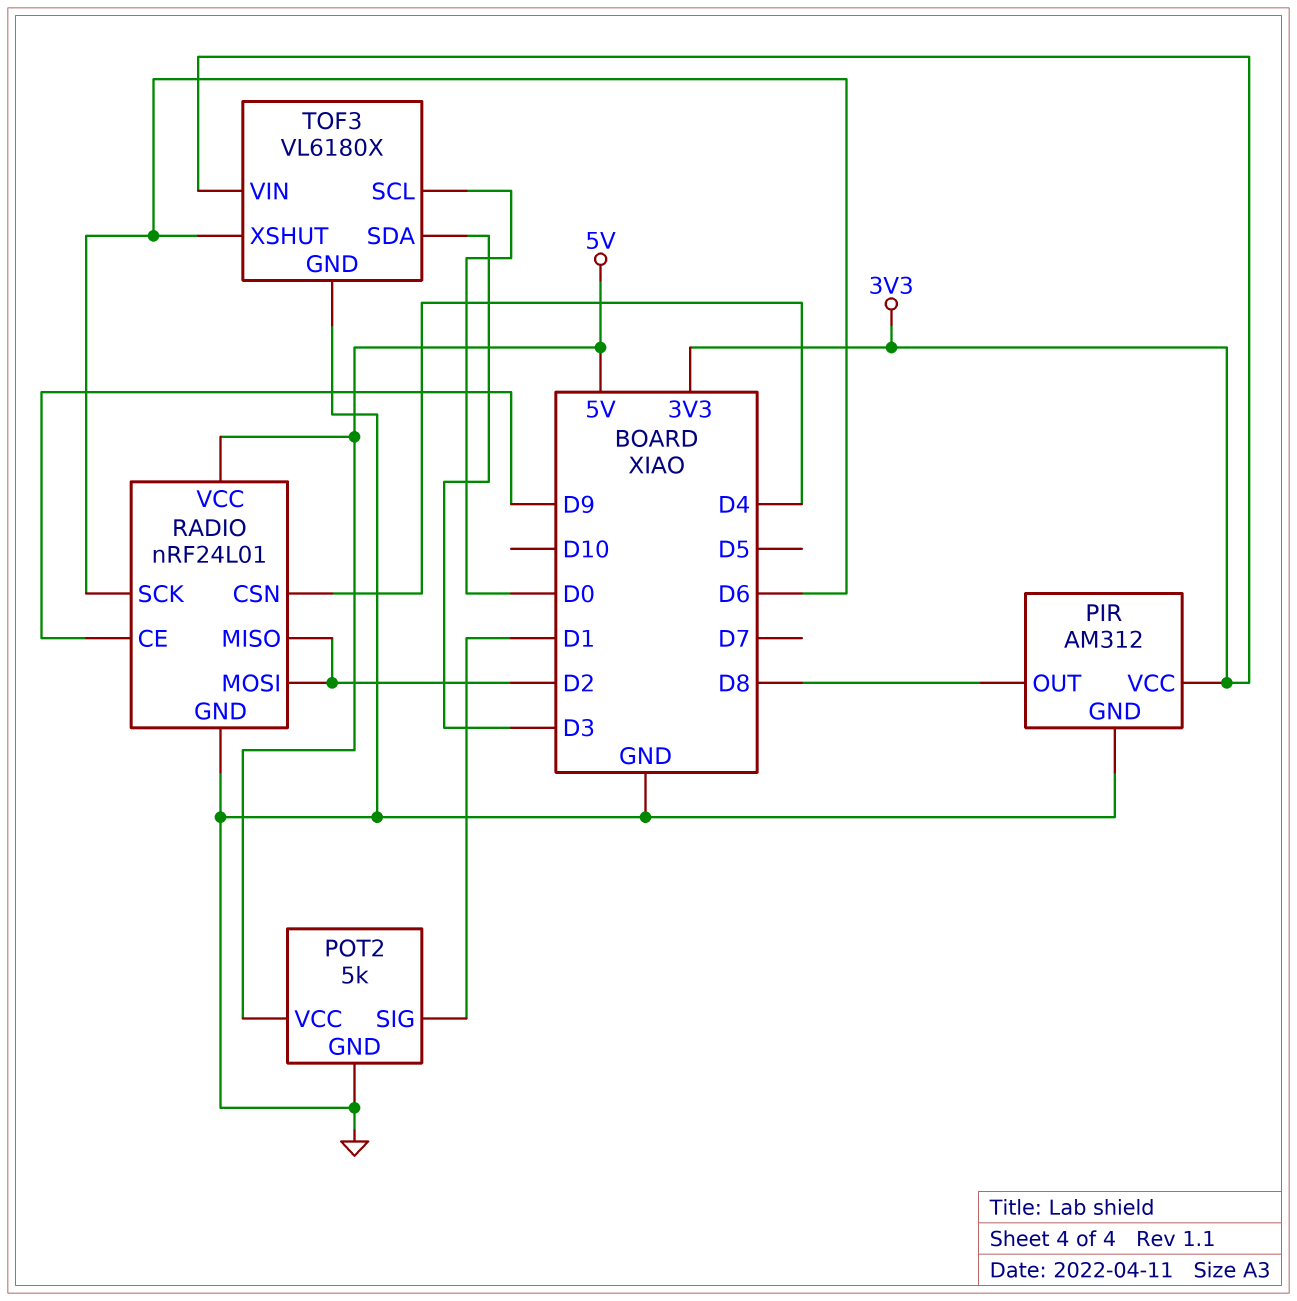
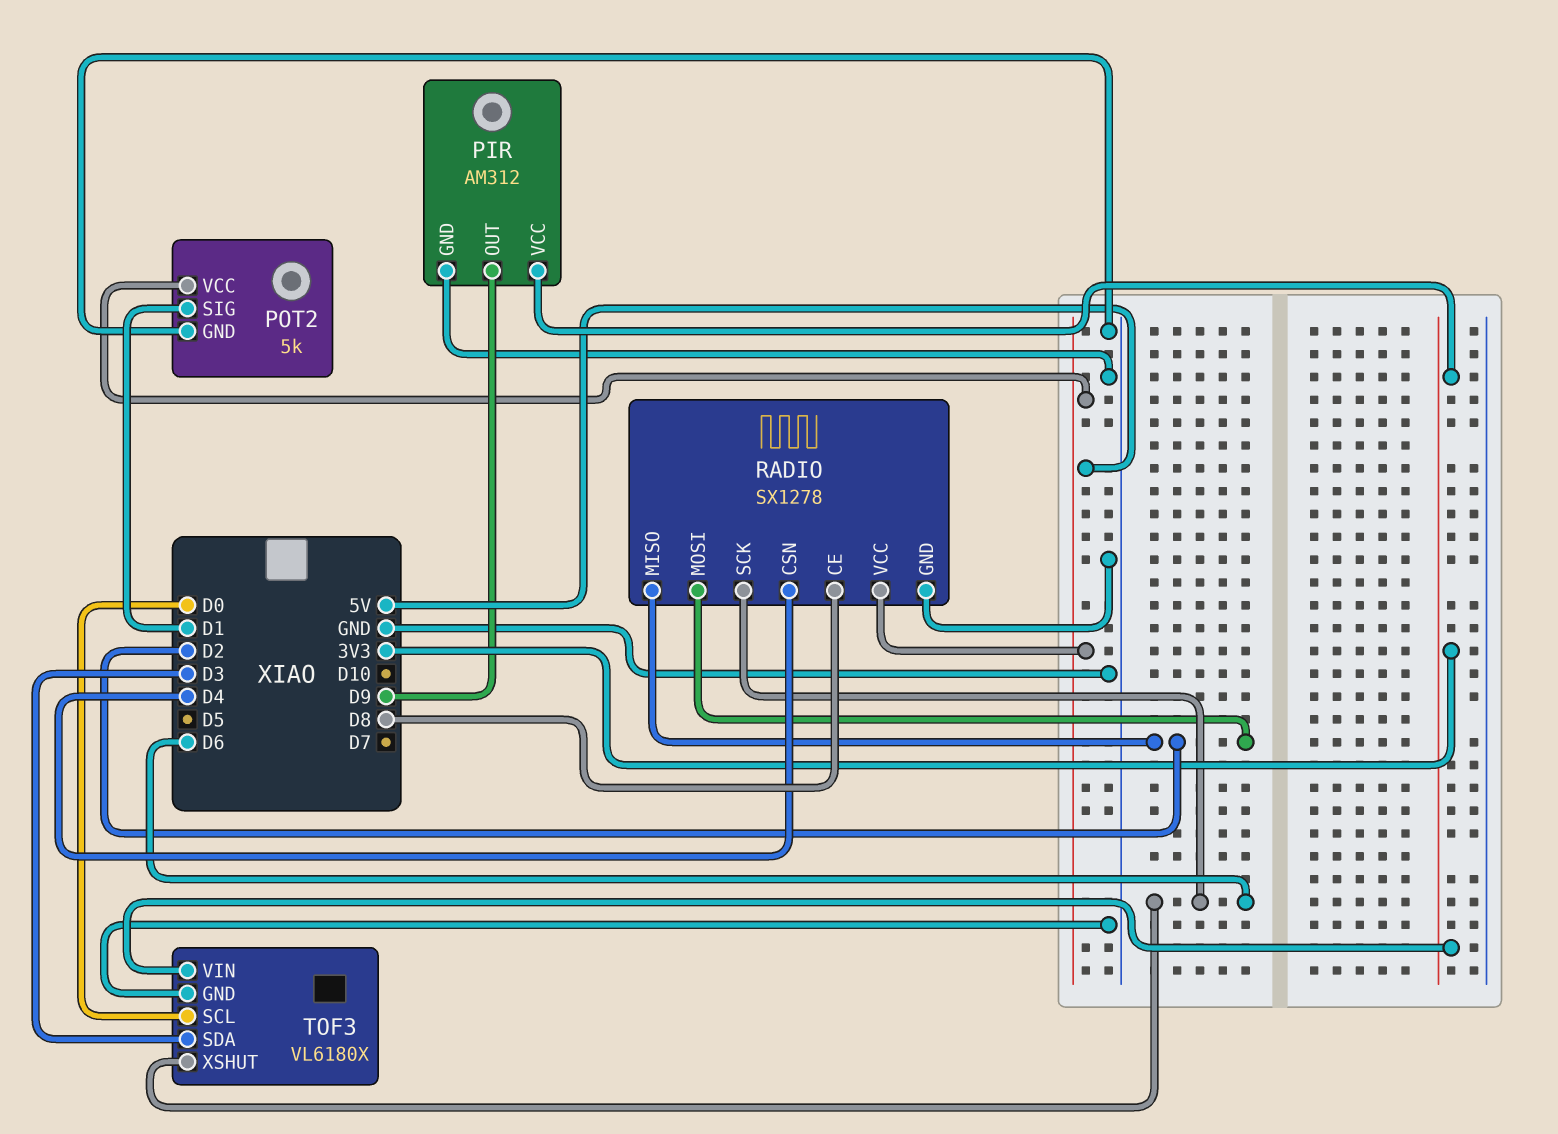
PIR pin OUT: D8 -> D9
RADIO: nRF24L01 -> SX1278
RADIO pin CE: D9 -> D8

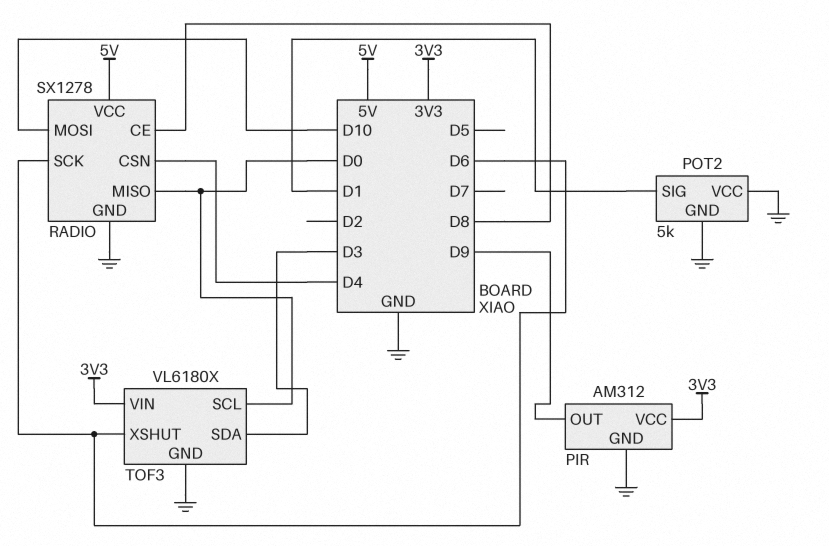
POT2 pin VCC: 5V -> GND
RADIO pin MISO: D2 -> D0
RADIO pin MOSI: D2 -> D10

